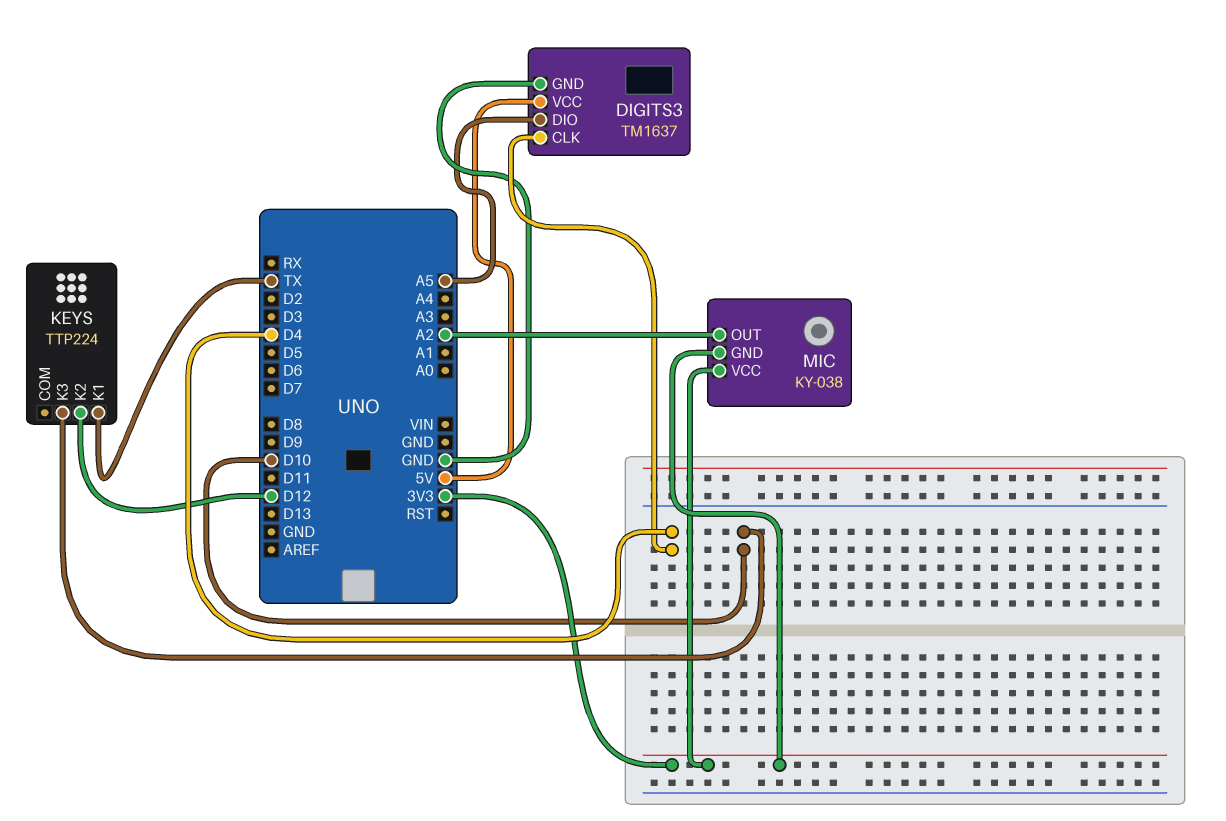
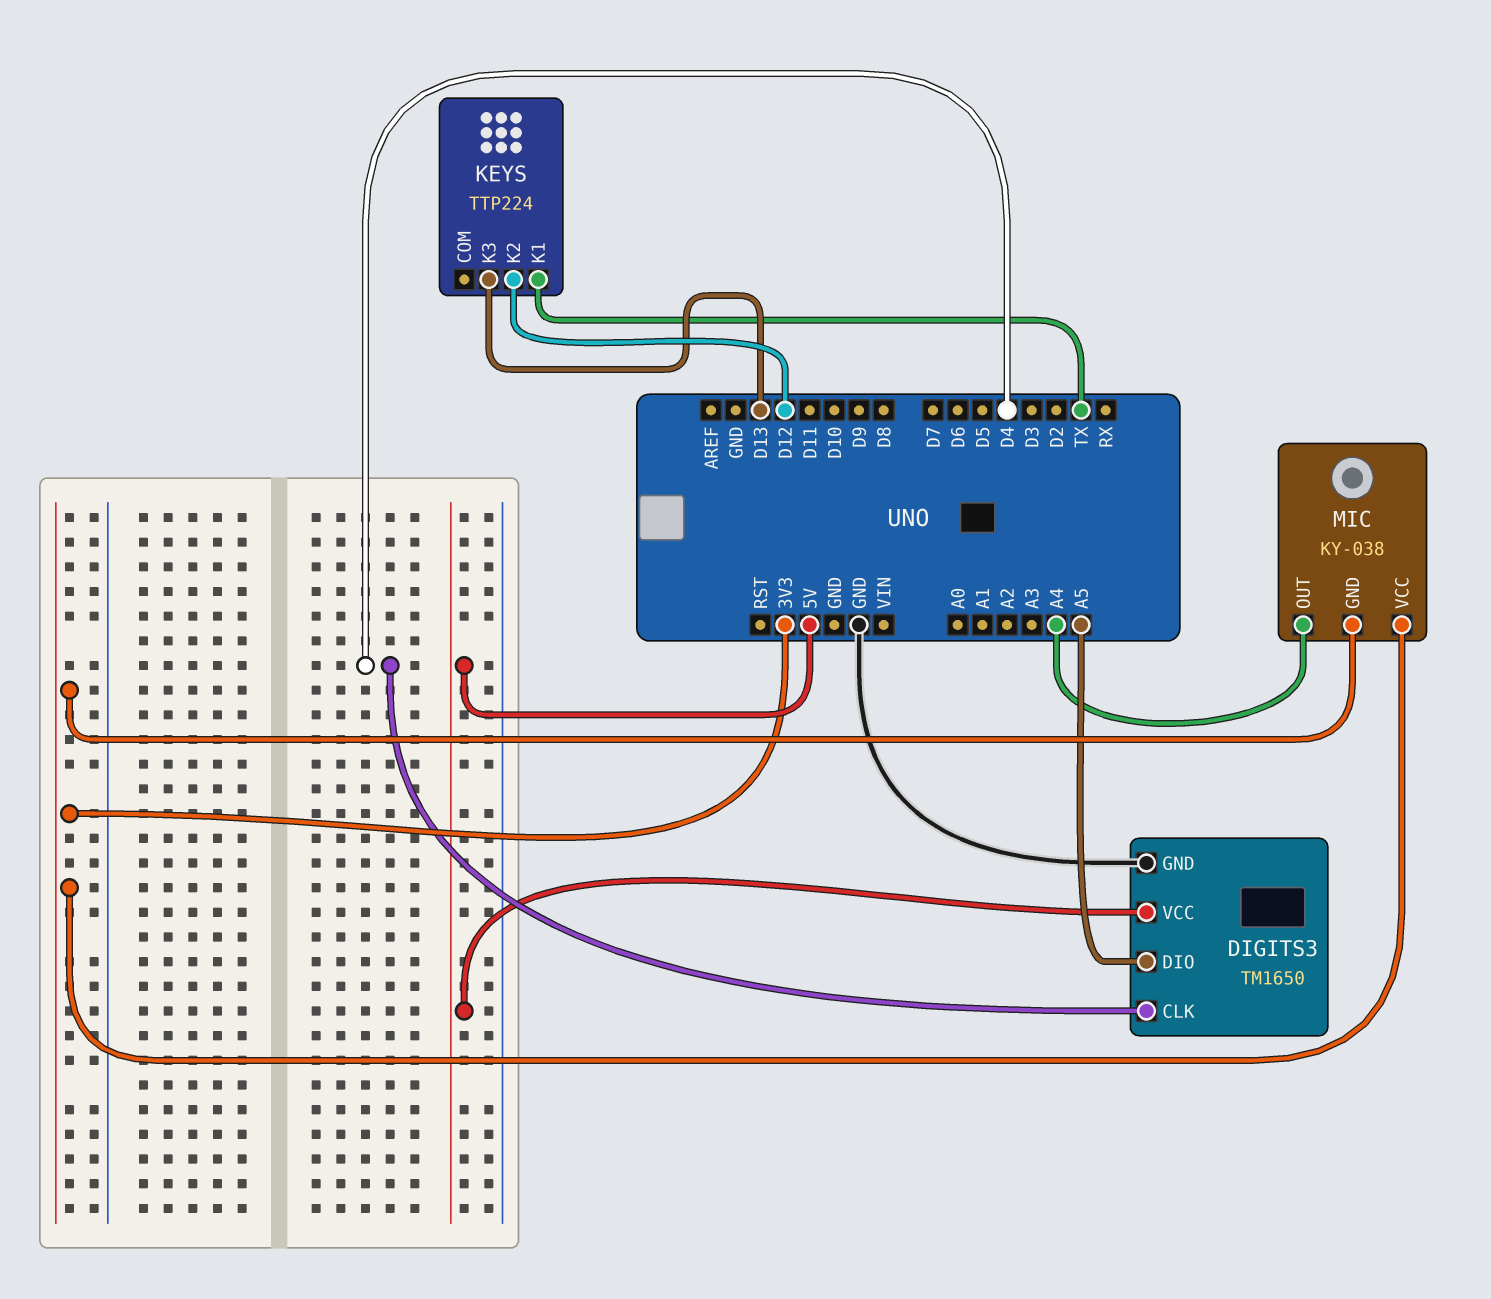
DIGITS3: TM1637 -> TM1650
KEYS pin K3: D10 -> D13
MIC pin OUT: A2 -> A4

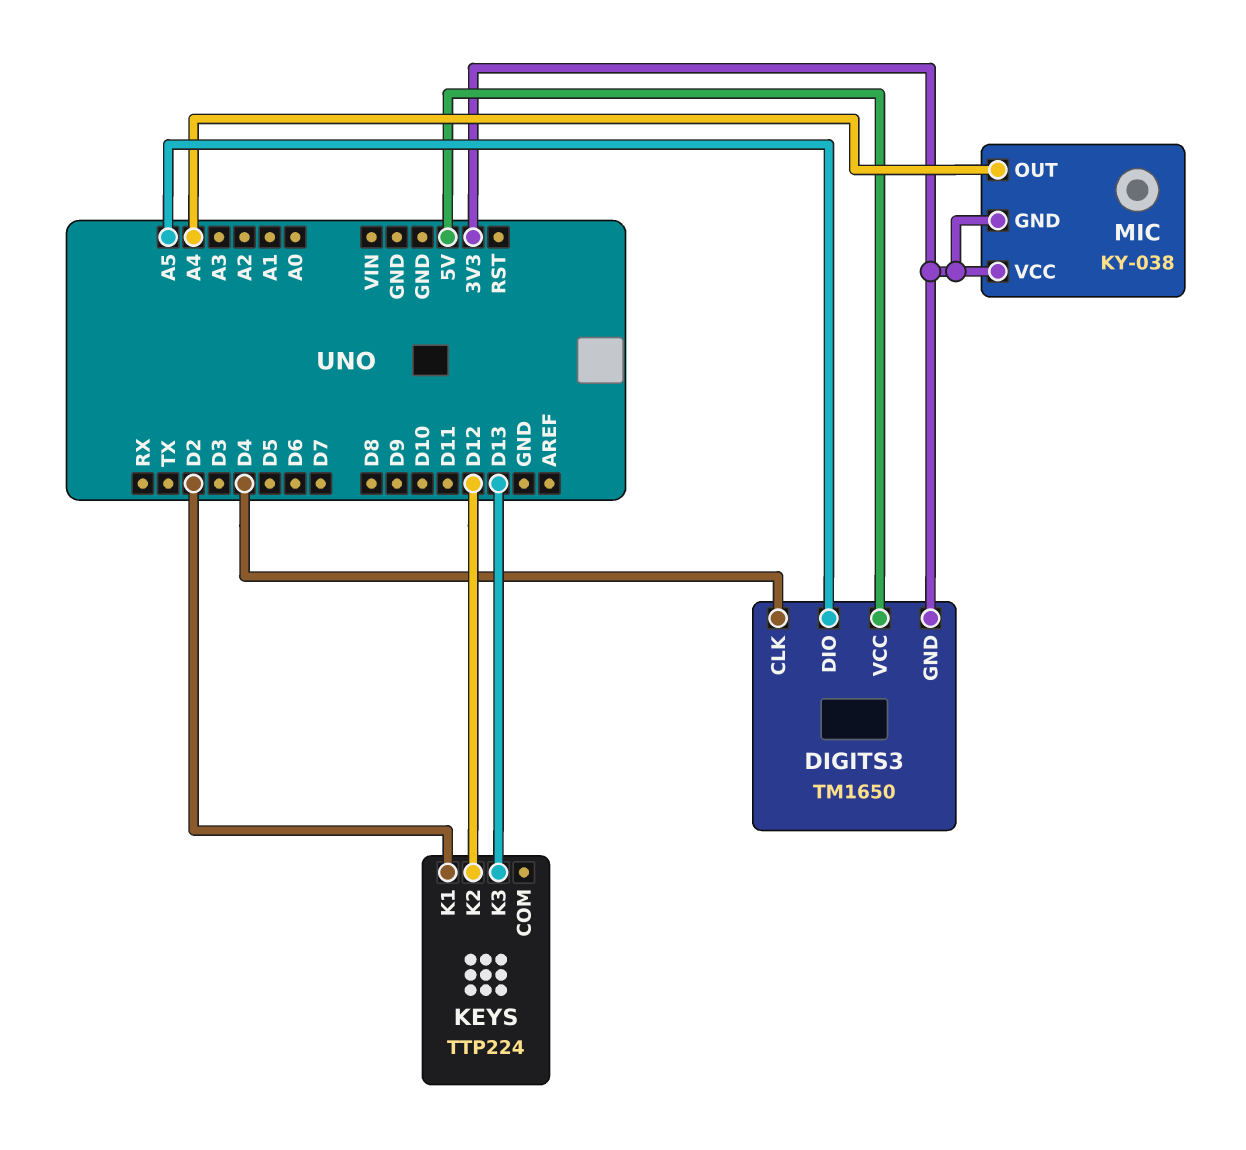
DIGITS3 pin GND: GND -> 3V3
KEYS pin K1: TX -> D2

